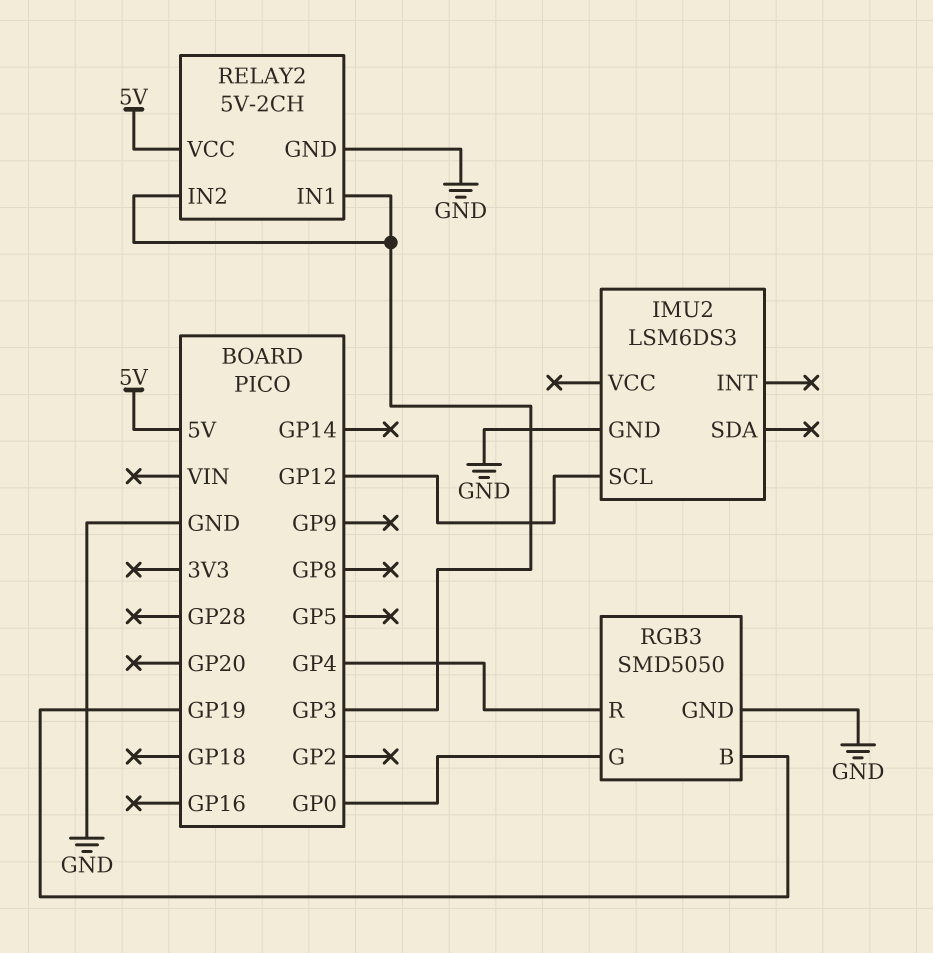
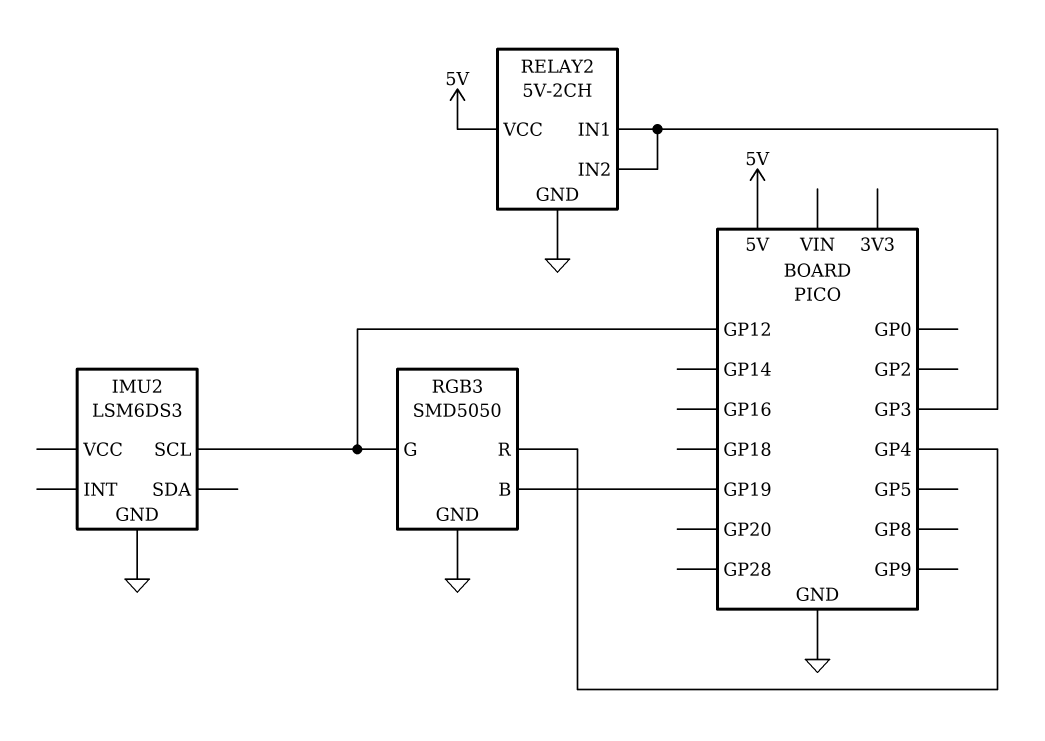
RGB3 pin G: GP0 -> GP12

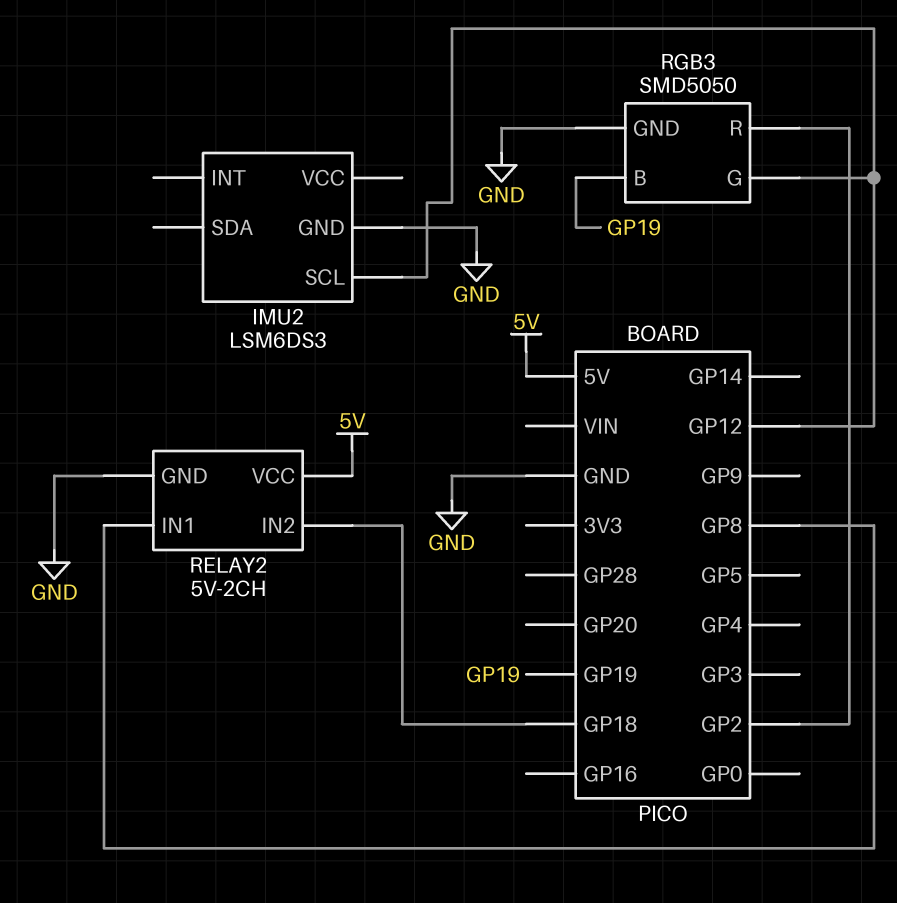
RELAY2 pin IN1: GP3 -> GP8
RELAY2 pin IN2: GP3 -> GP18
RGB3 pin R: GP4 -> GP2

